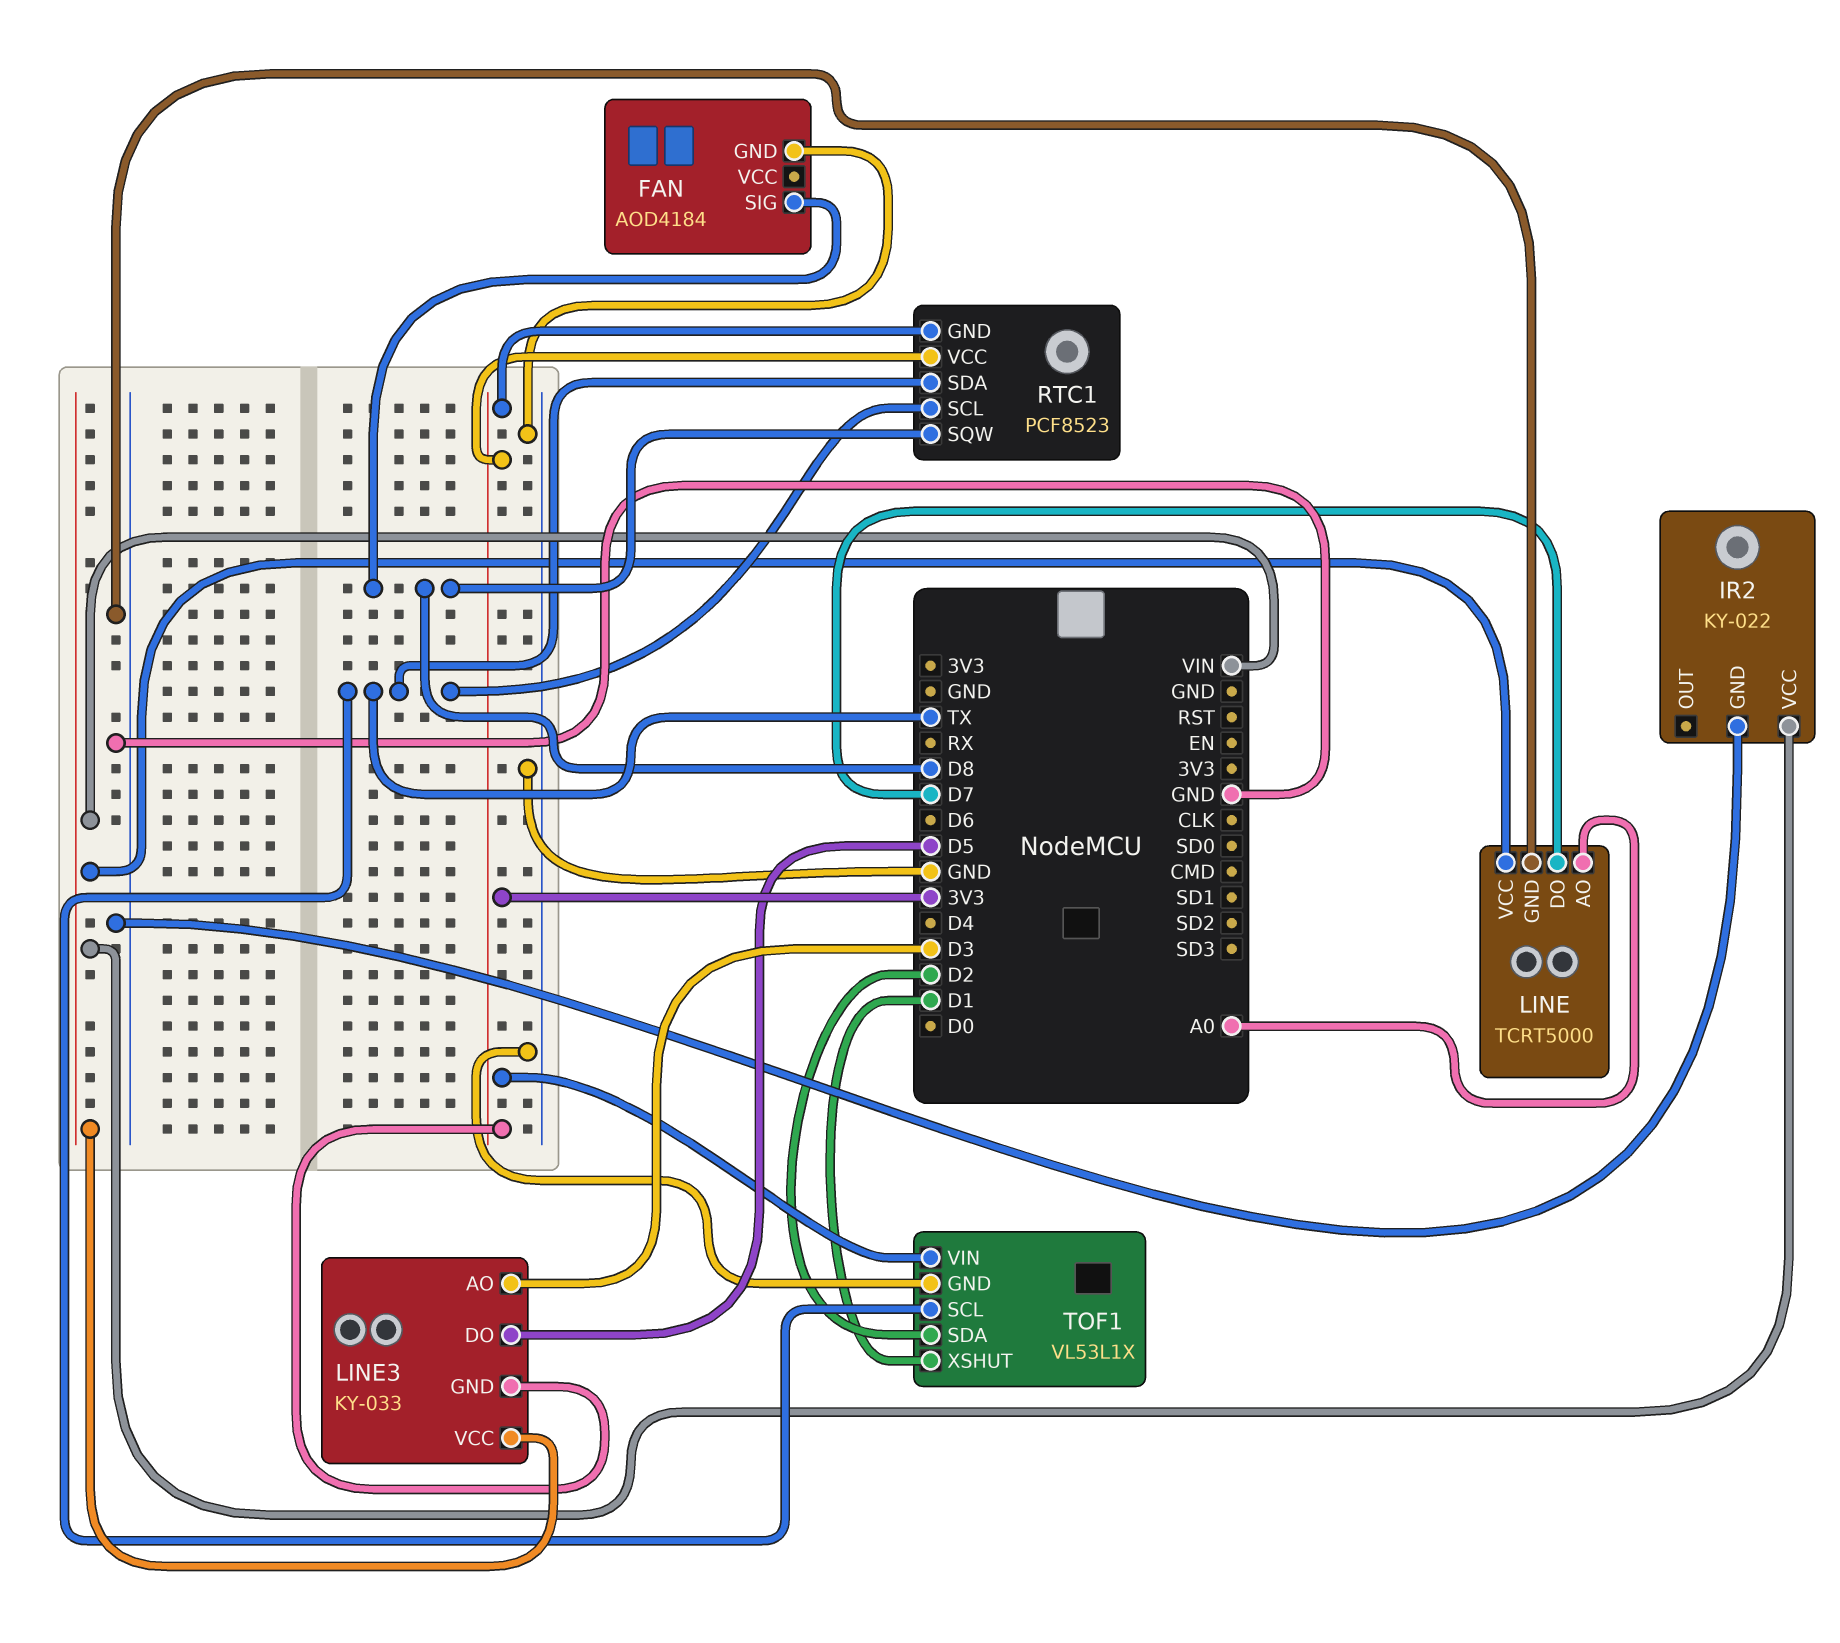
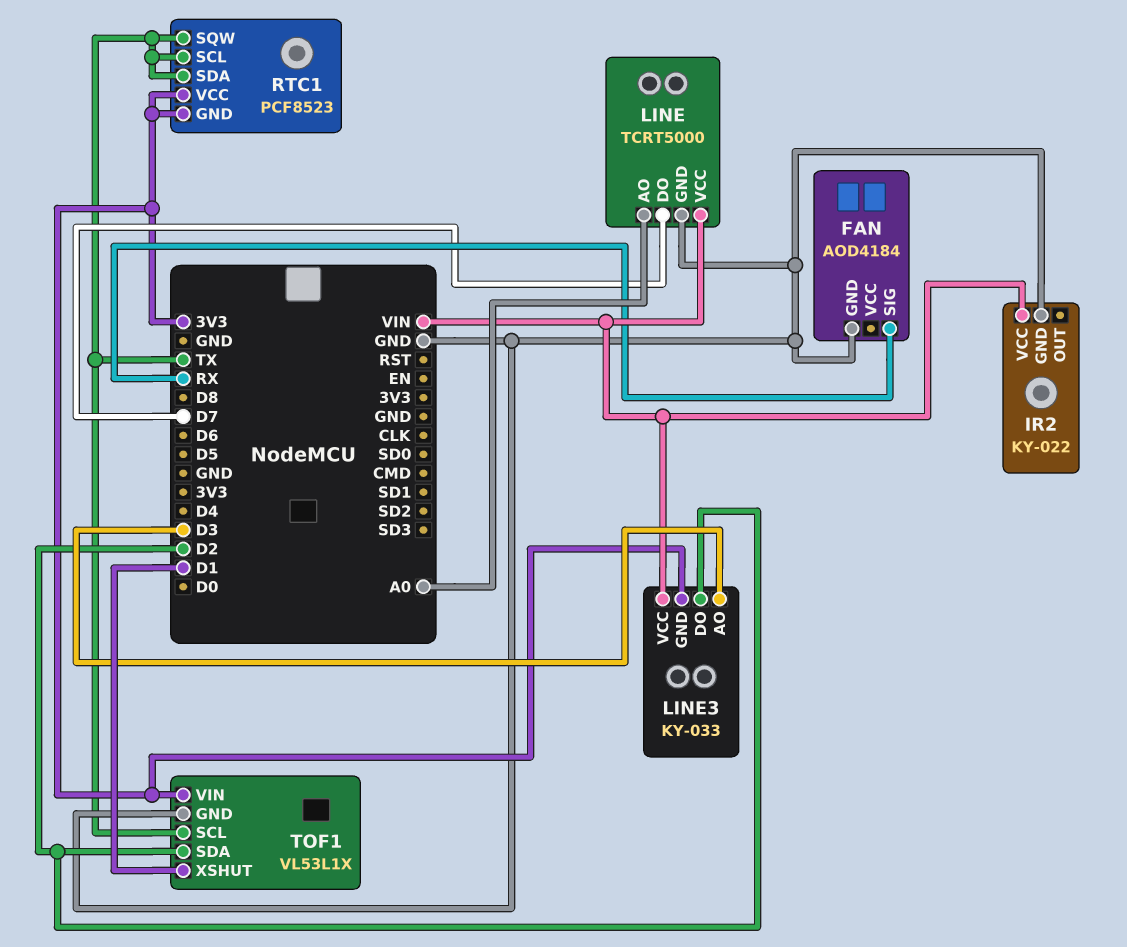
FAN pin SIG: D8 -> RX
LINE3 pin DO: D5 -> D2
RTC1 pin SQW: D8 -> TX

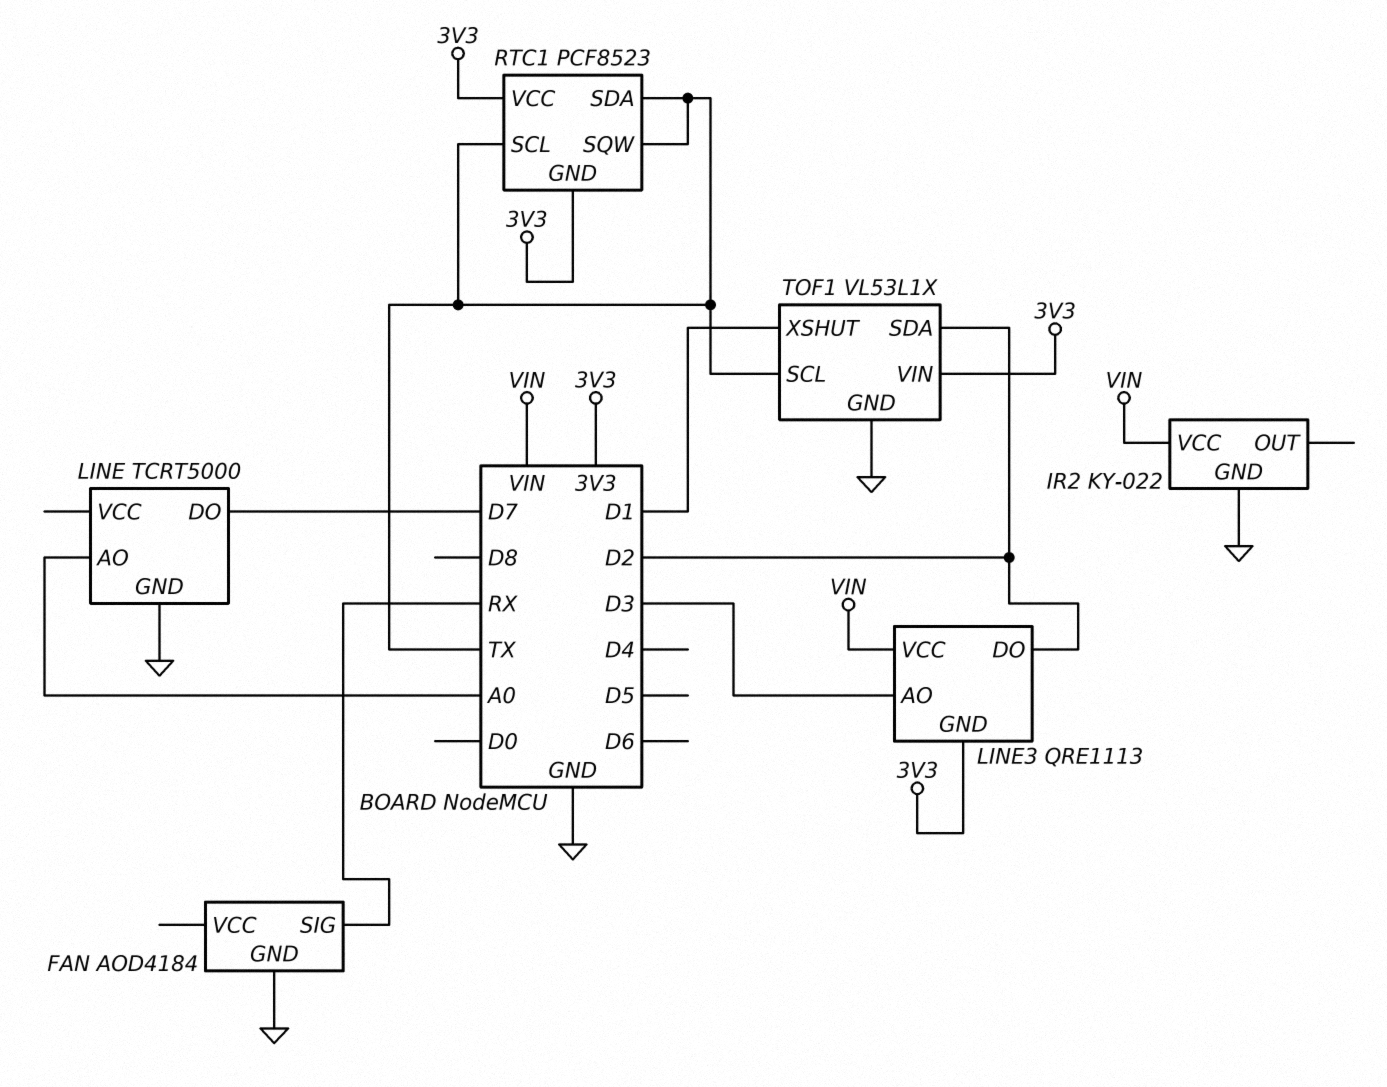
LINE pin VCC: VIN -> none
LINE3: KY-033 -> QRE1113

